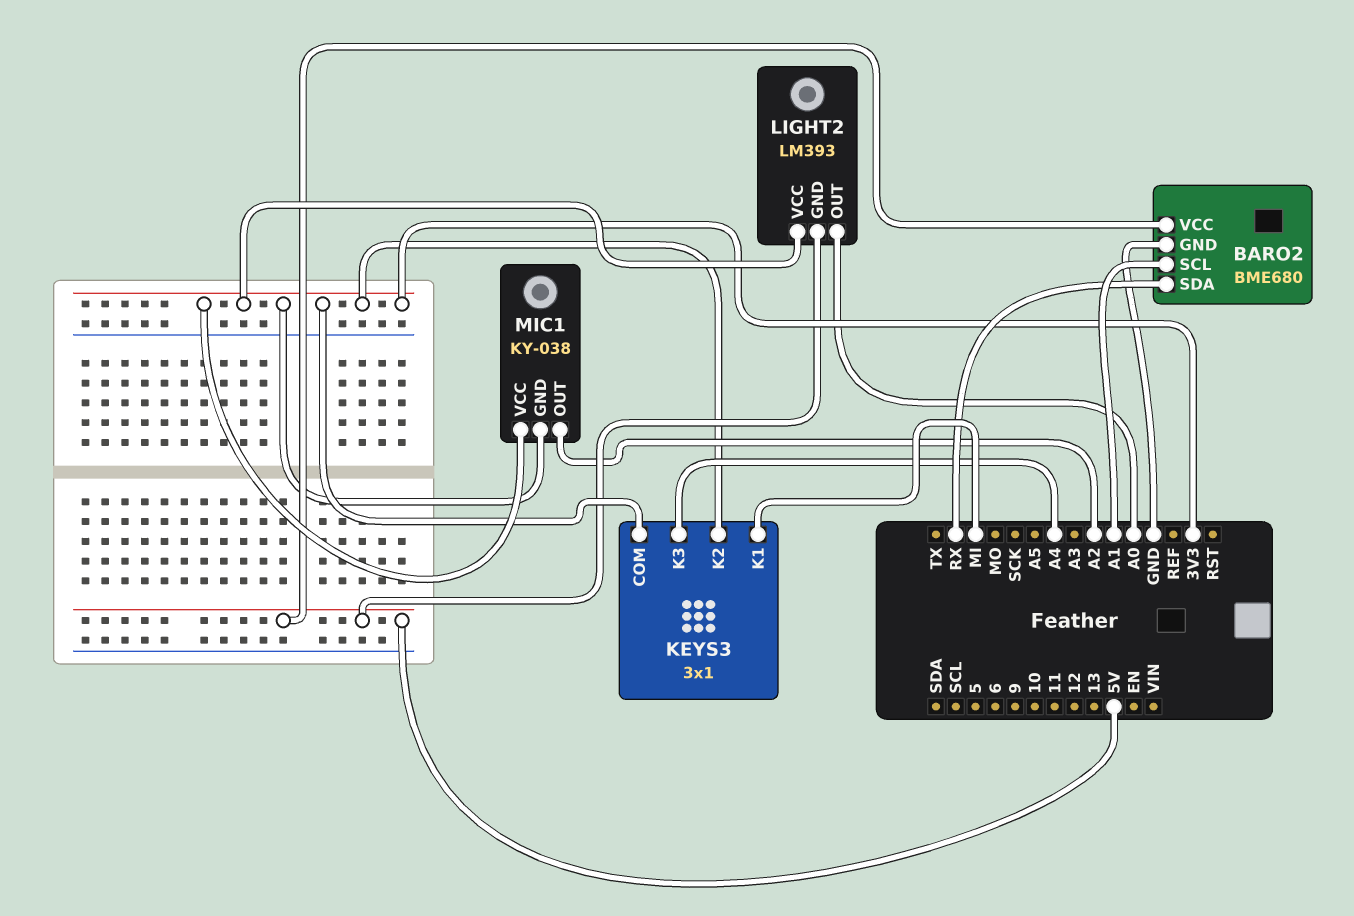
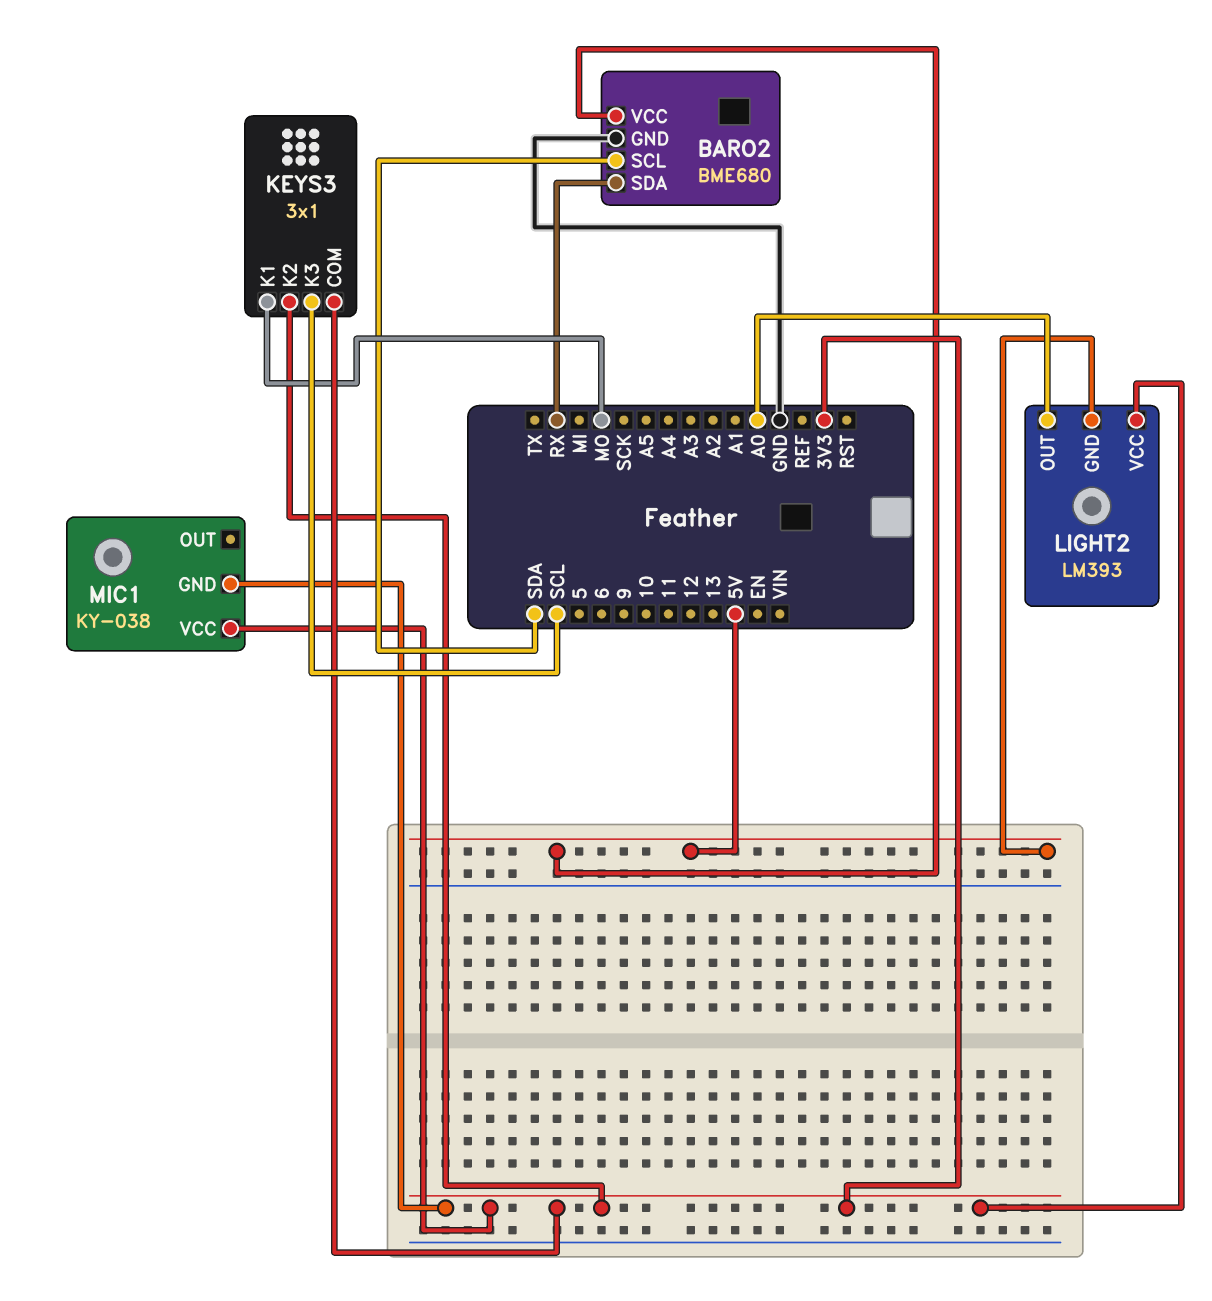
BARO2 pin SCL: A1 -> SDA
KEYS3 pin K1: MI -> MO
KEYS3 pin K3: A4 -> SCL
MIC1 pin OUT: A2 -> none

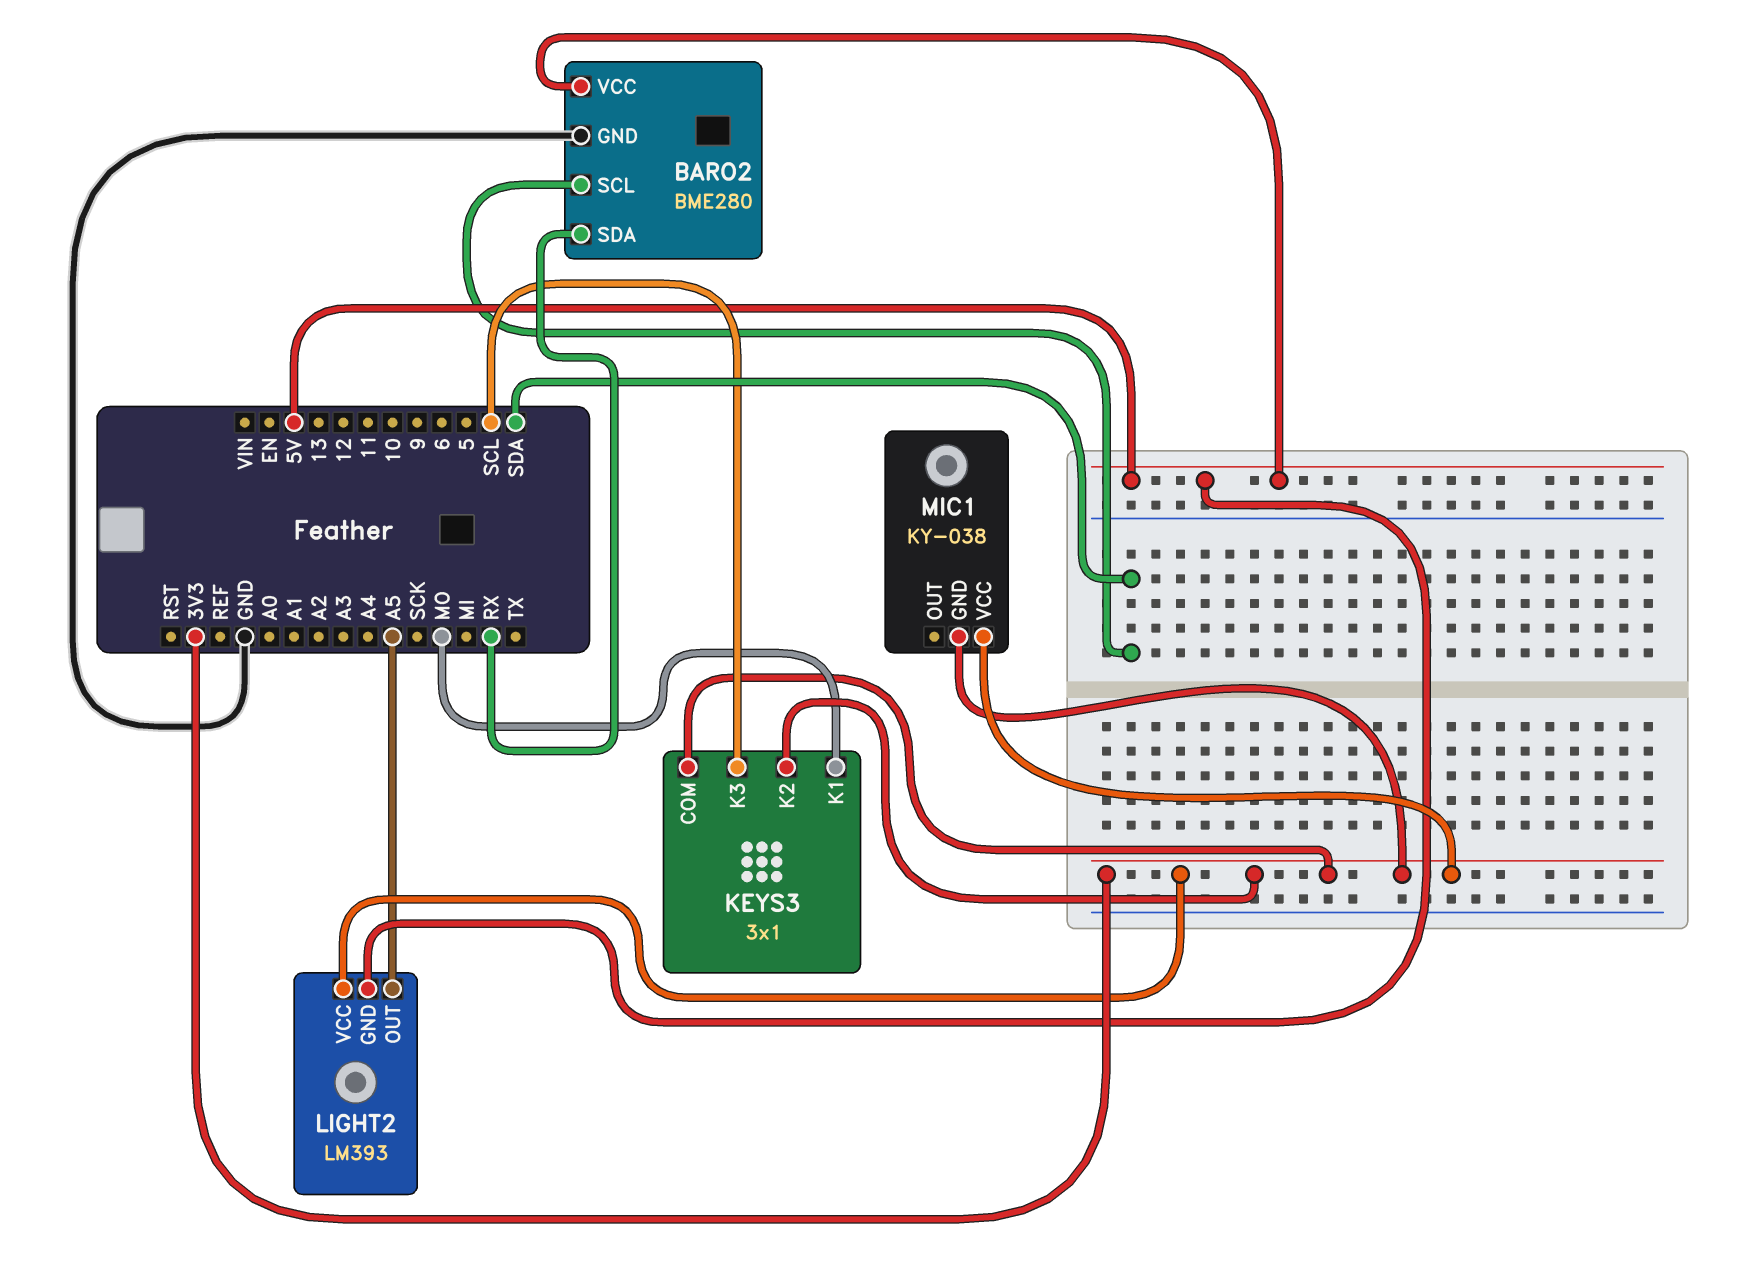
BARO2: BME680 -> BME280
LIGHT2 pin OUT: A0 -> A5

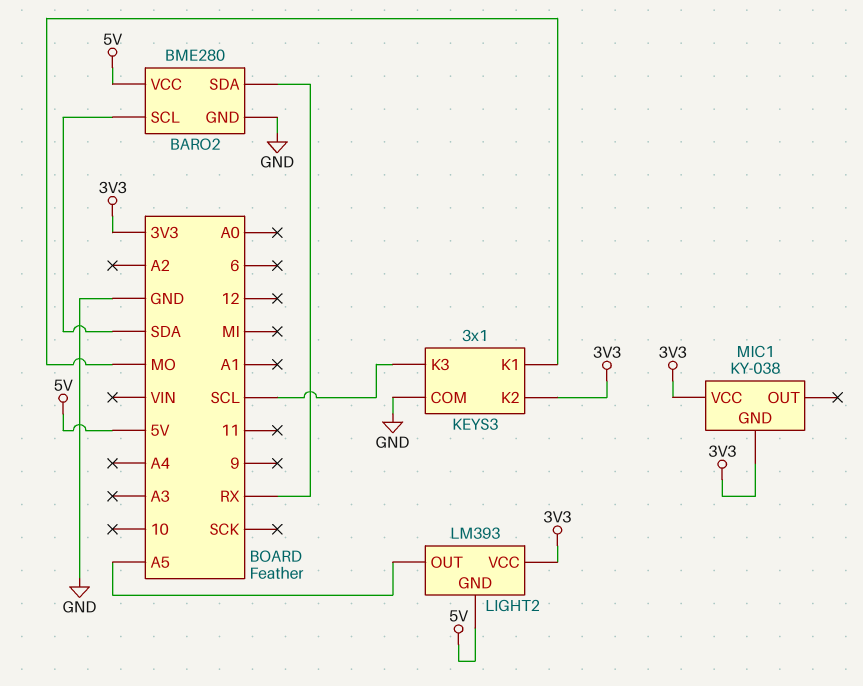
KEYS3 pin COM: 3V3 -> GND

